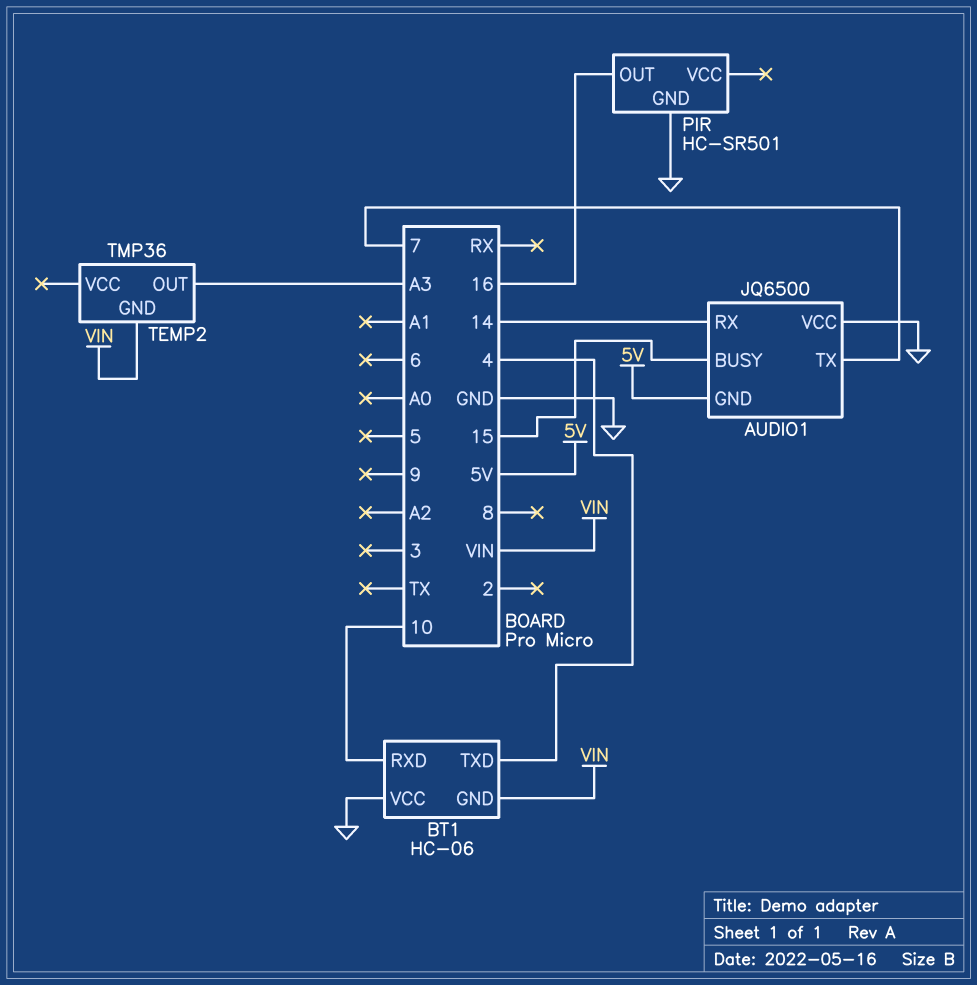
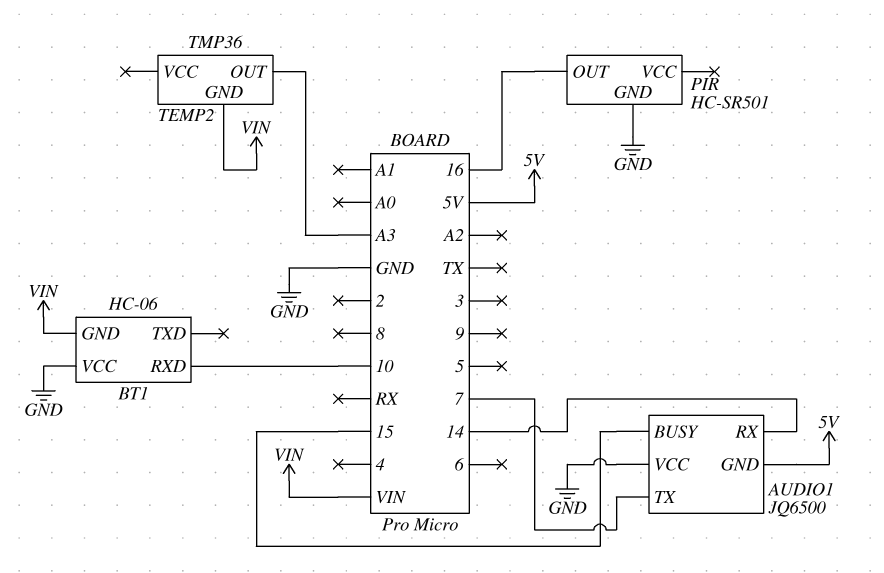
BT1 pin TXD: 4 -> none

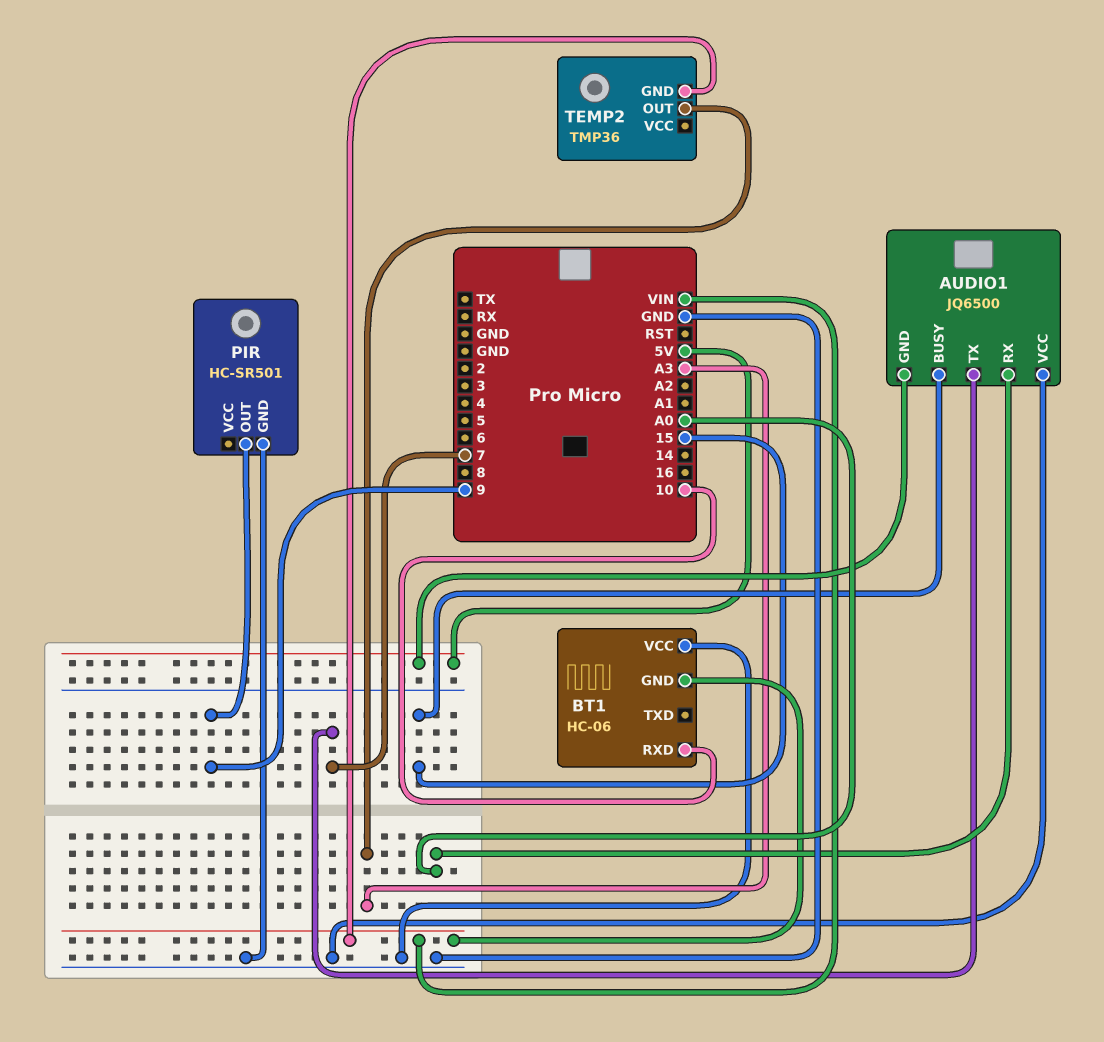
AUDIO1 pin RX: 14 -> A0
PIR pin OUT: 16 -> 9

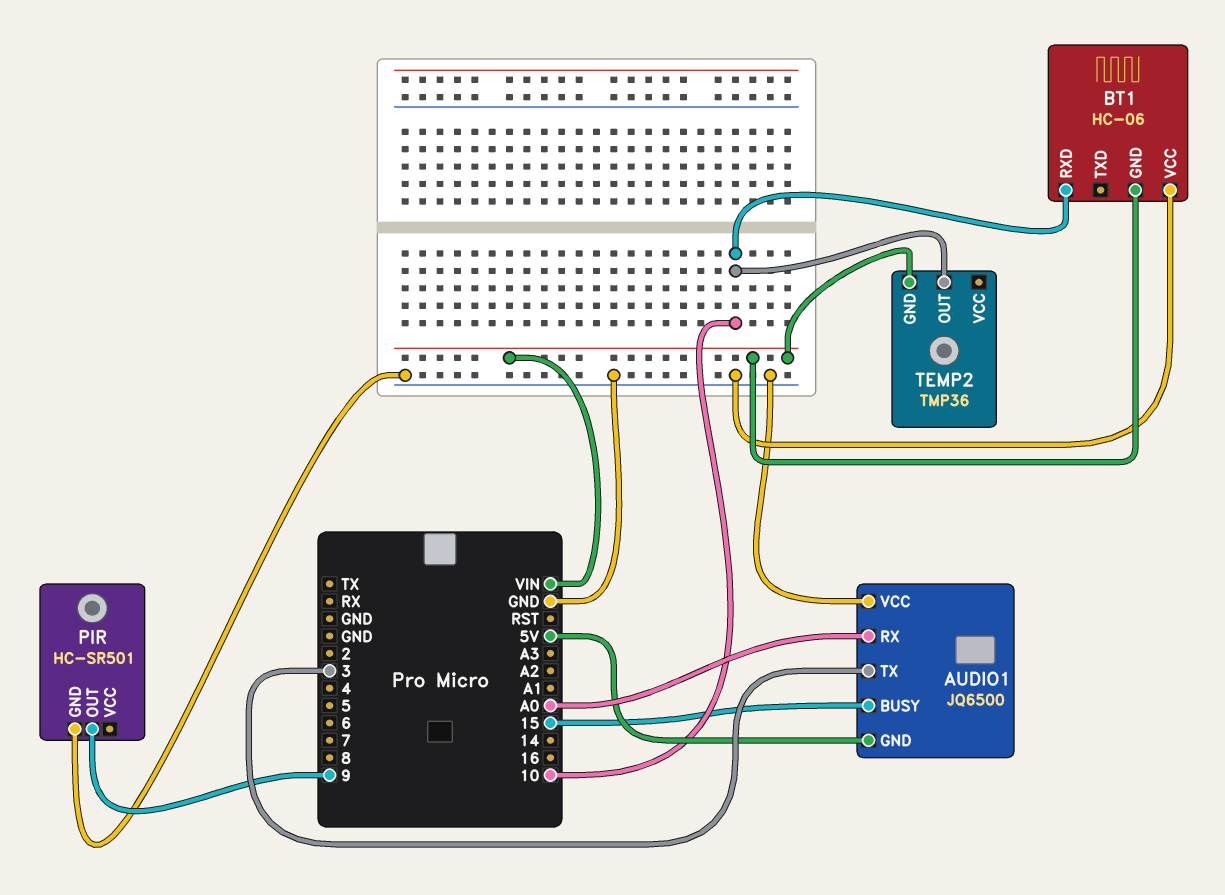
AUDIO1 pin TX: 7 -> 3
TEMP2 pin OUT: A3 -> 10

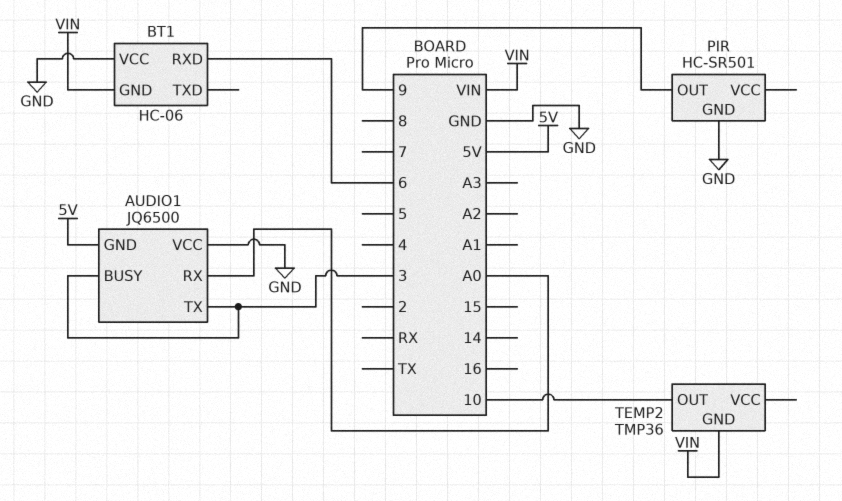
AUDIO1 pin BUSY: 15 -> 3
BT1 pin RXD: 10 -> 6

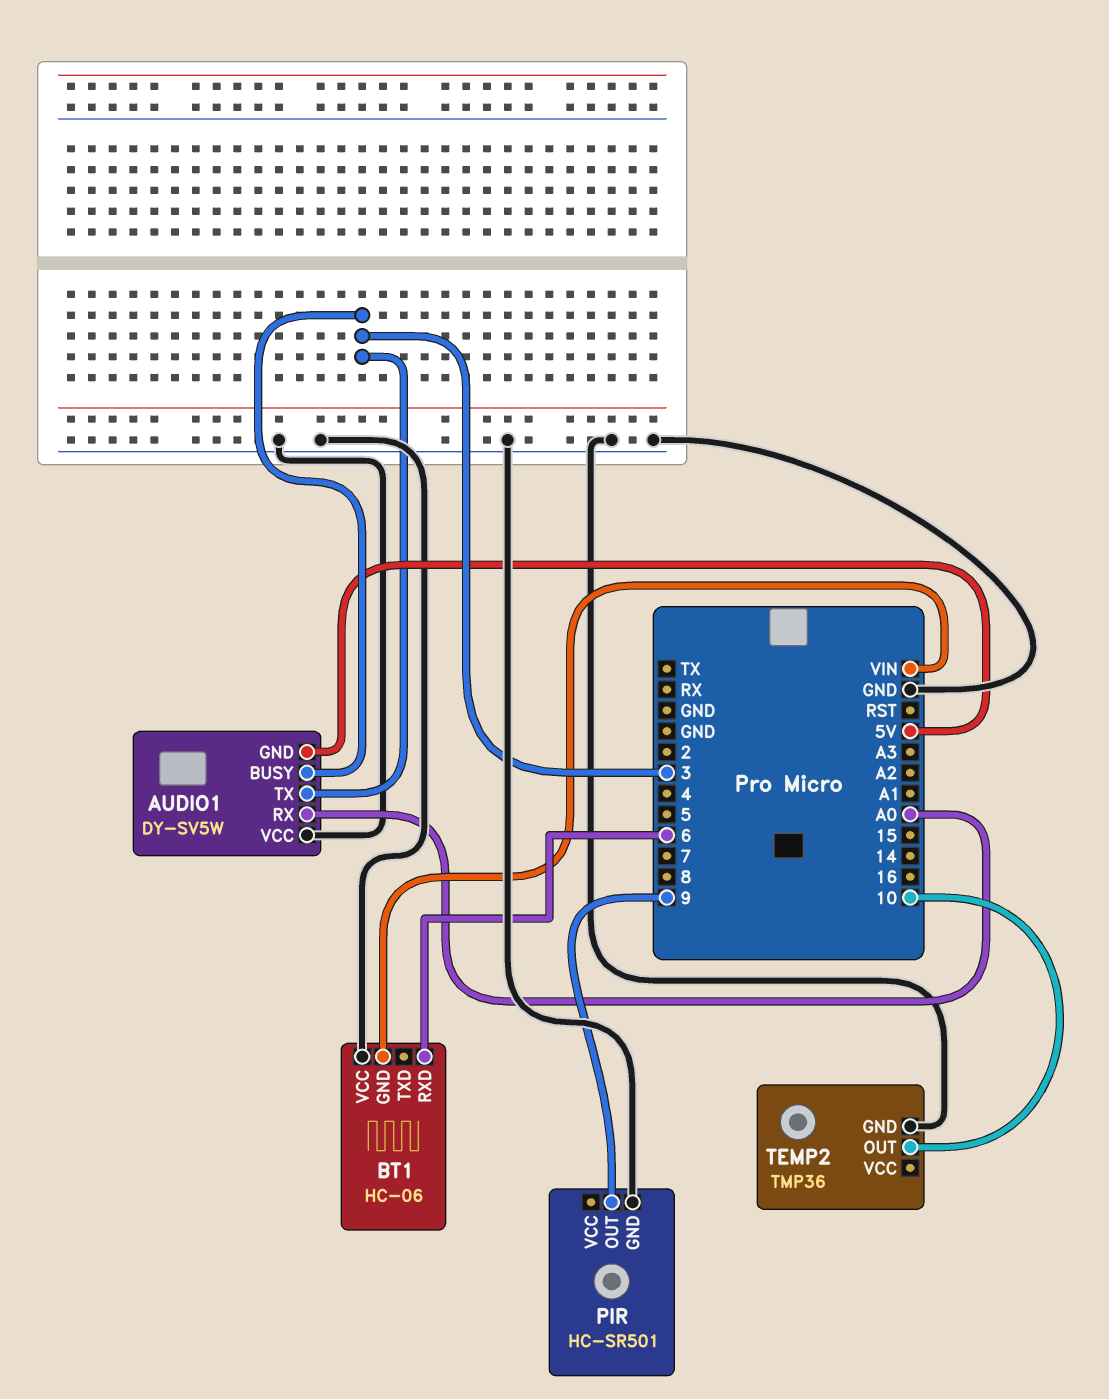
AUDIO1: JQ6500 -> DY-SV5W
TEMP2 pin GND: VIN -> GND

